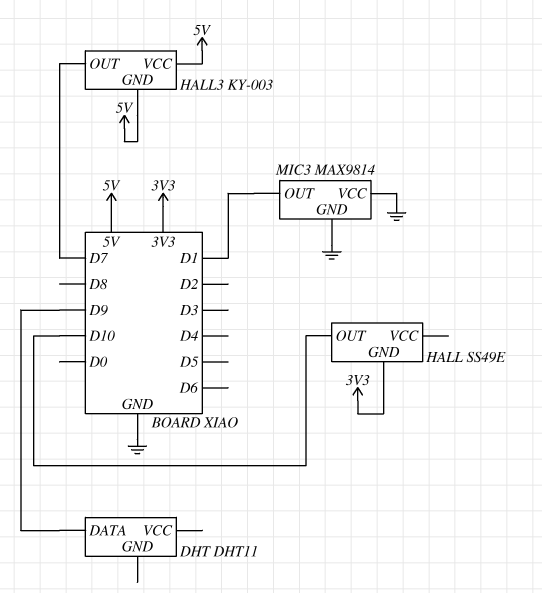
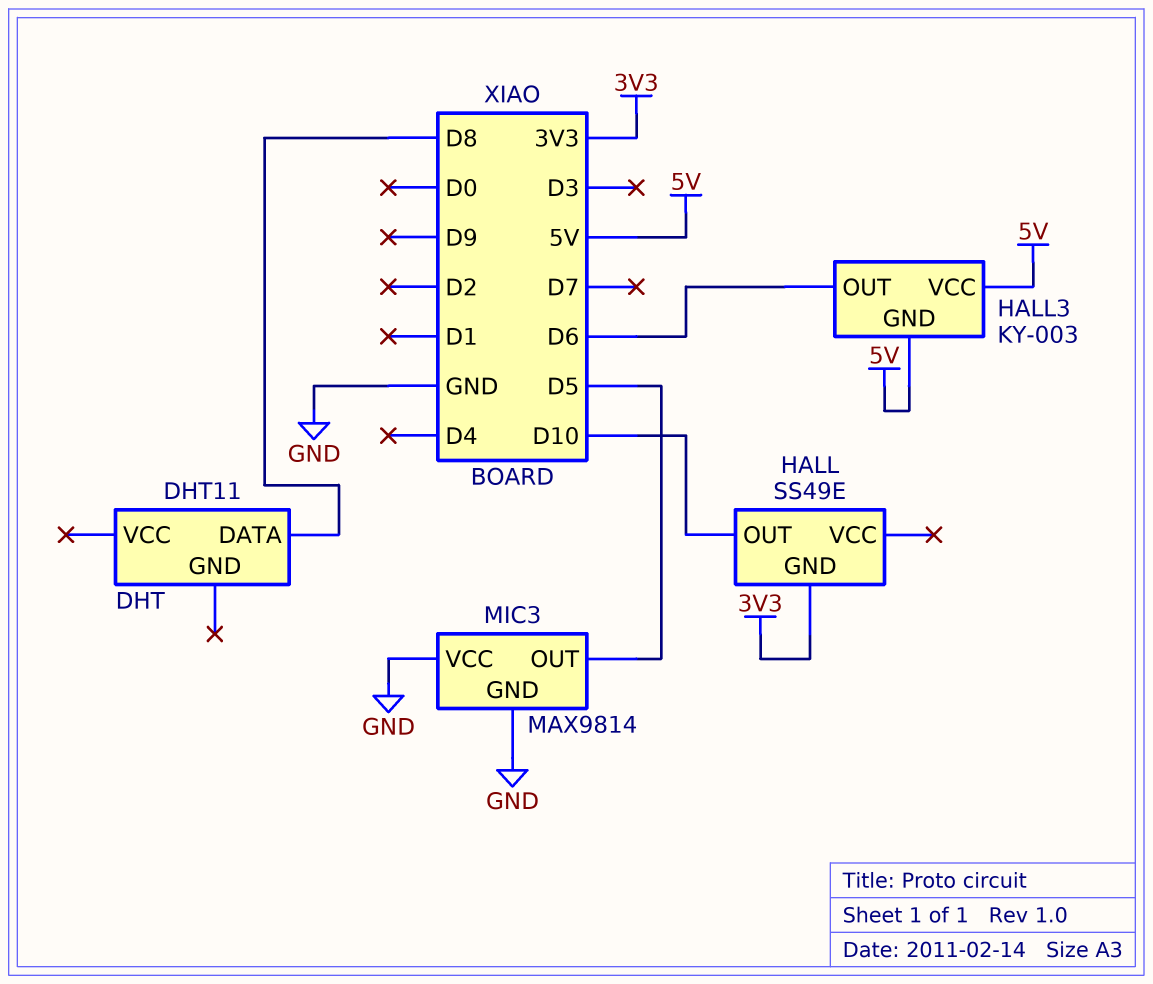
DHT pin DATA: D9 -> D8
HALL3 pin OUT: D7 -> D6
MIC3 pin OUT: D1 -> D5

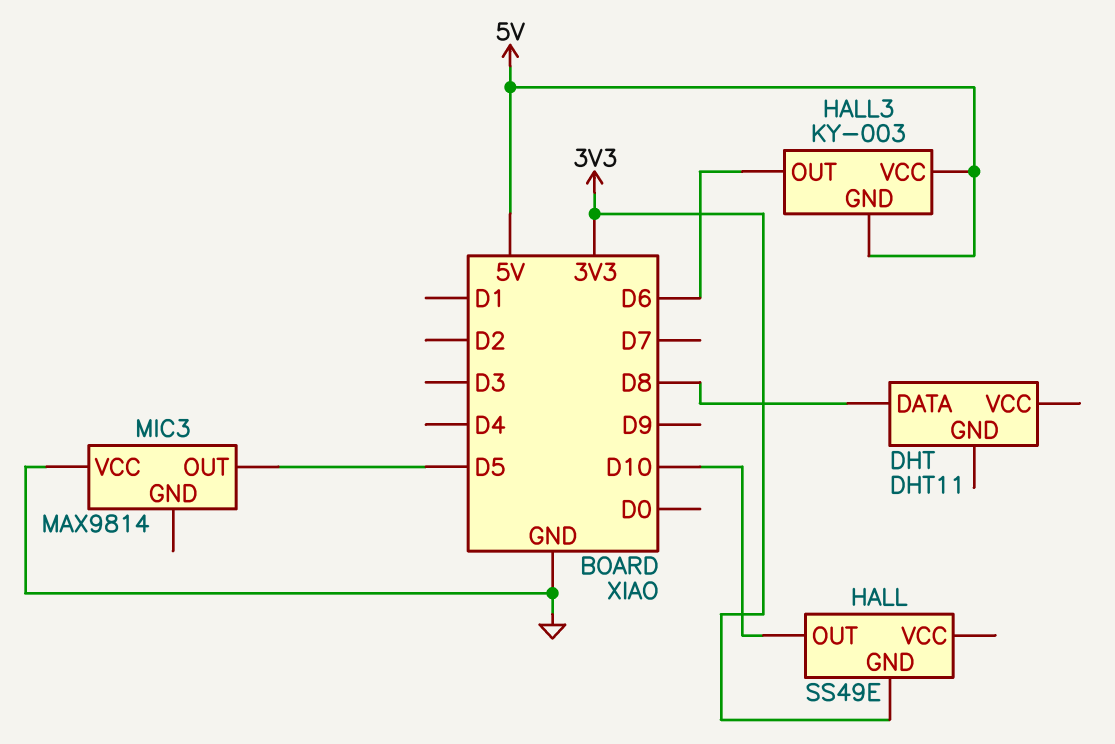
MIC3 pin GND: GND -> none

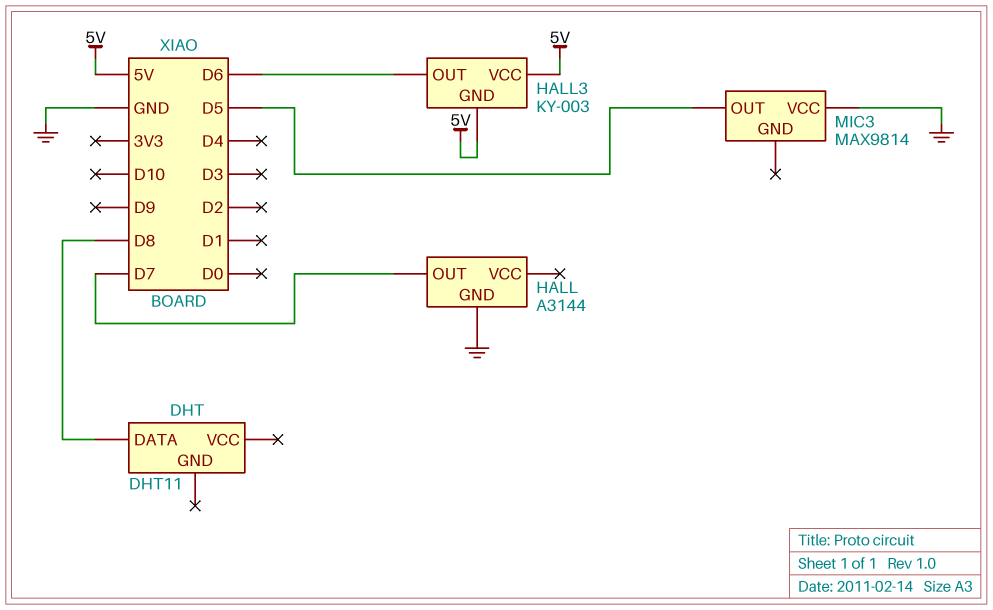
HALL: SS49E -> A3144
HALL pin GND: 3V3 -> GND
HALL pin OUT: D10 -> D7

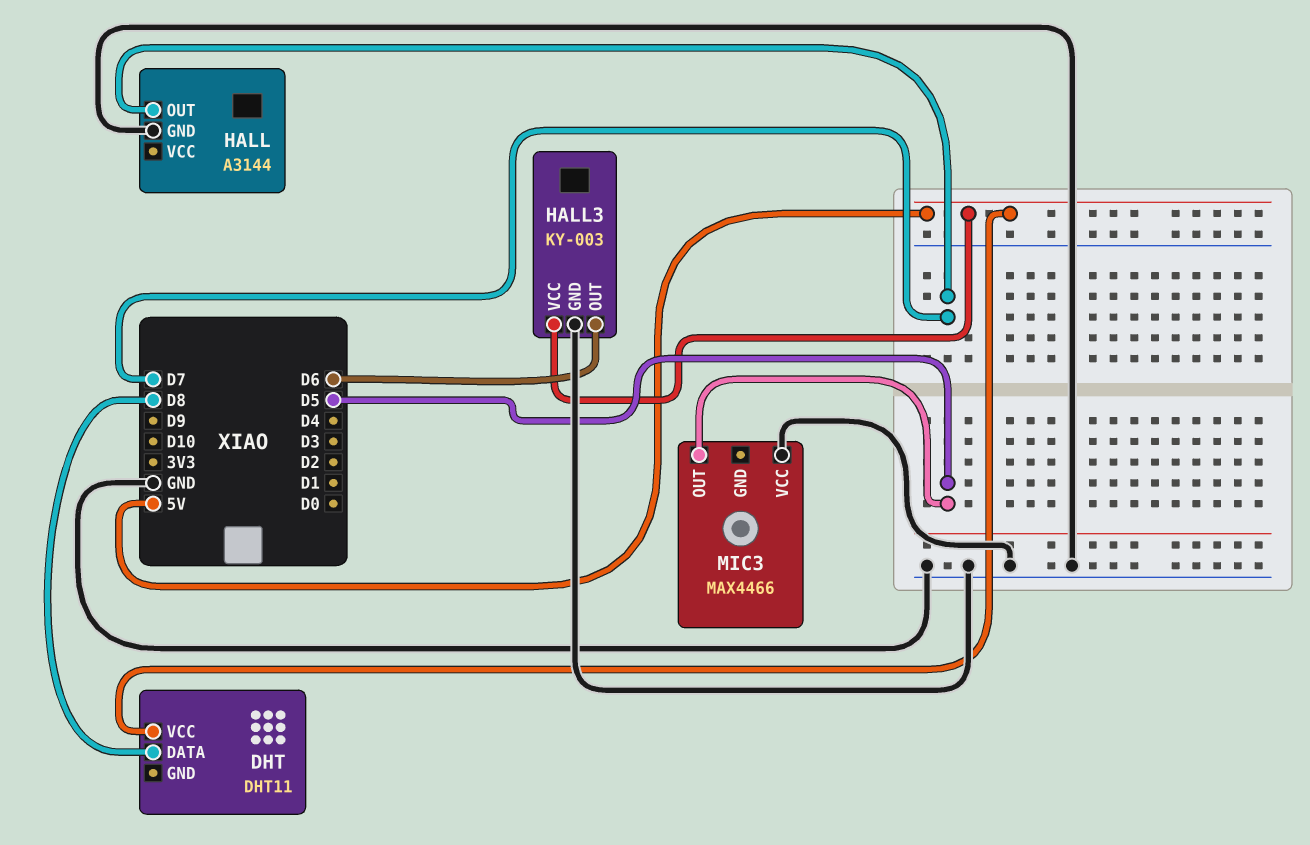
DHT pin VCC: none -> 5V
HALL3 pin GND: 5V -> GND
MIC3: MAX9814 -> MAX4466

